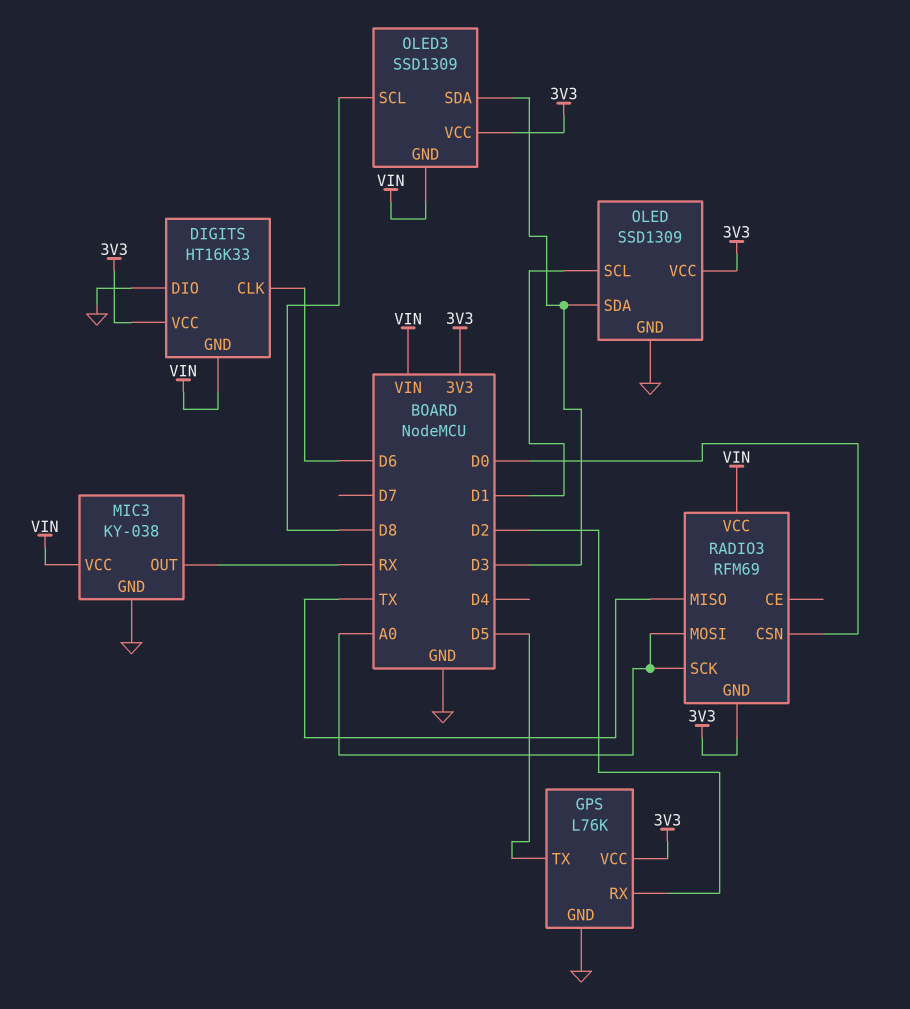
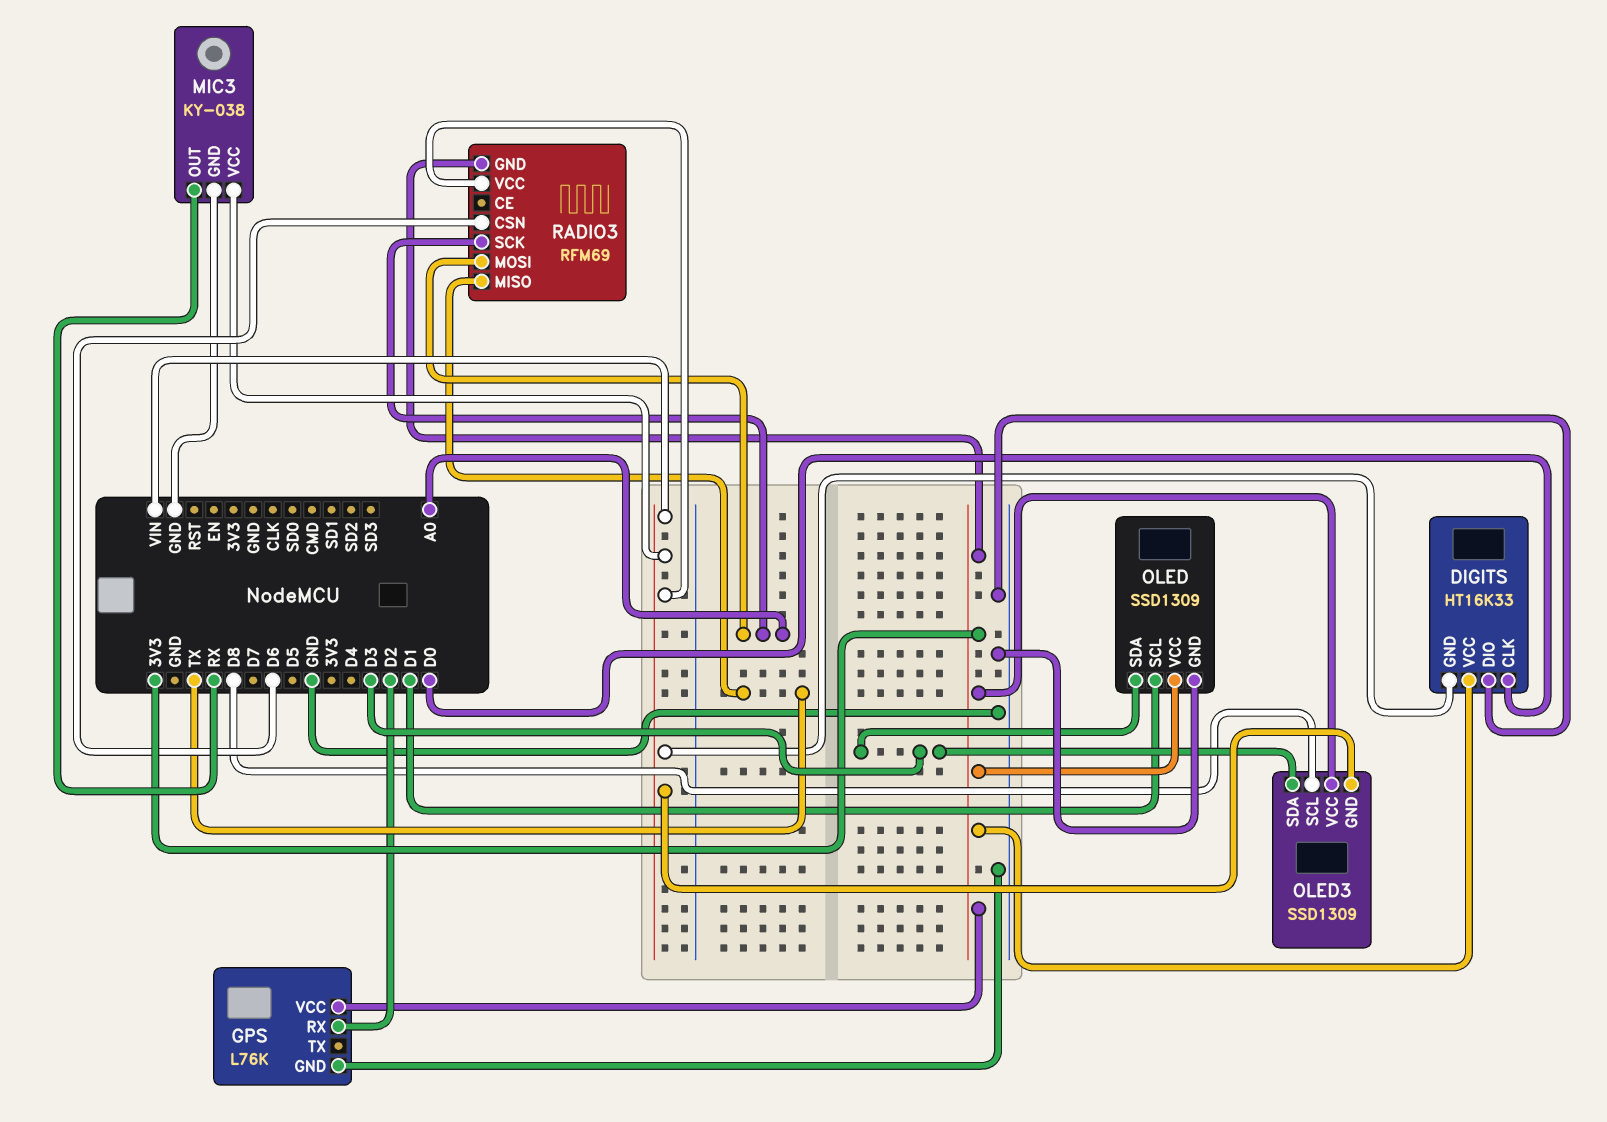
DIGITS pin CLK: D6 -> D0
GPS pin TX: D5 -> none
RADIO3 pin CSN: D0 -> D6

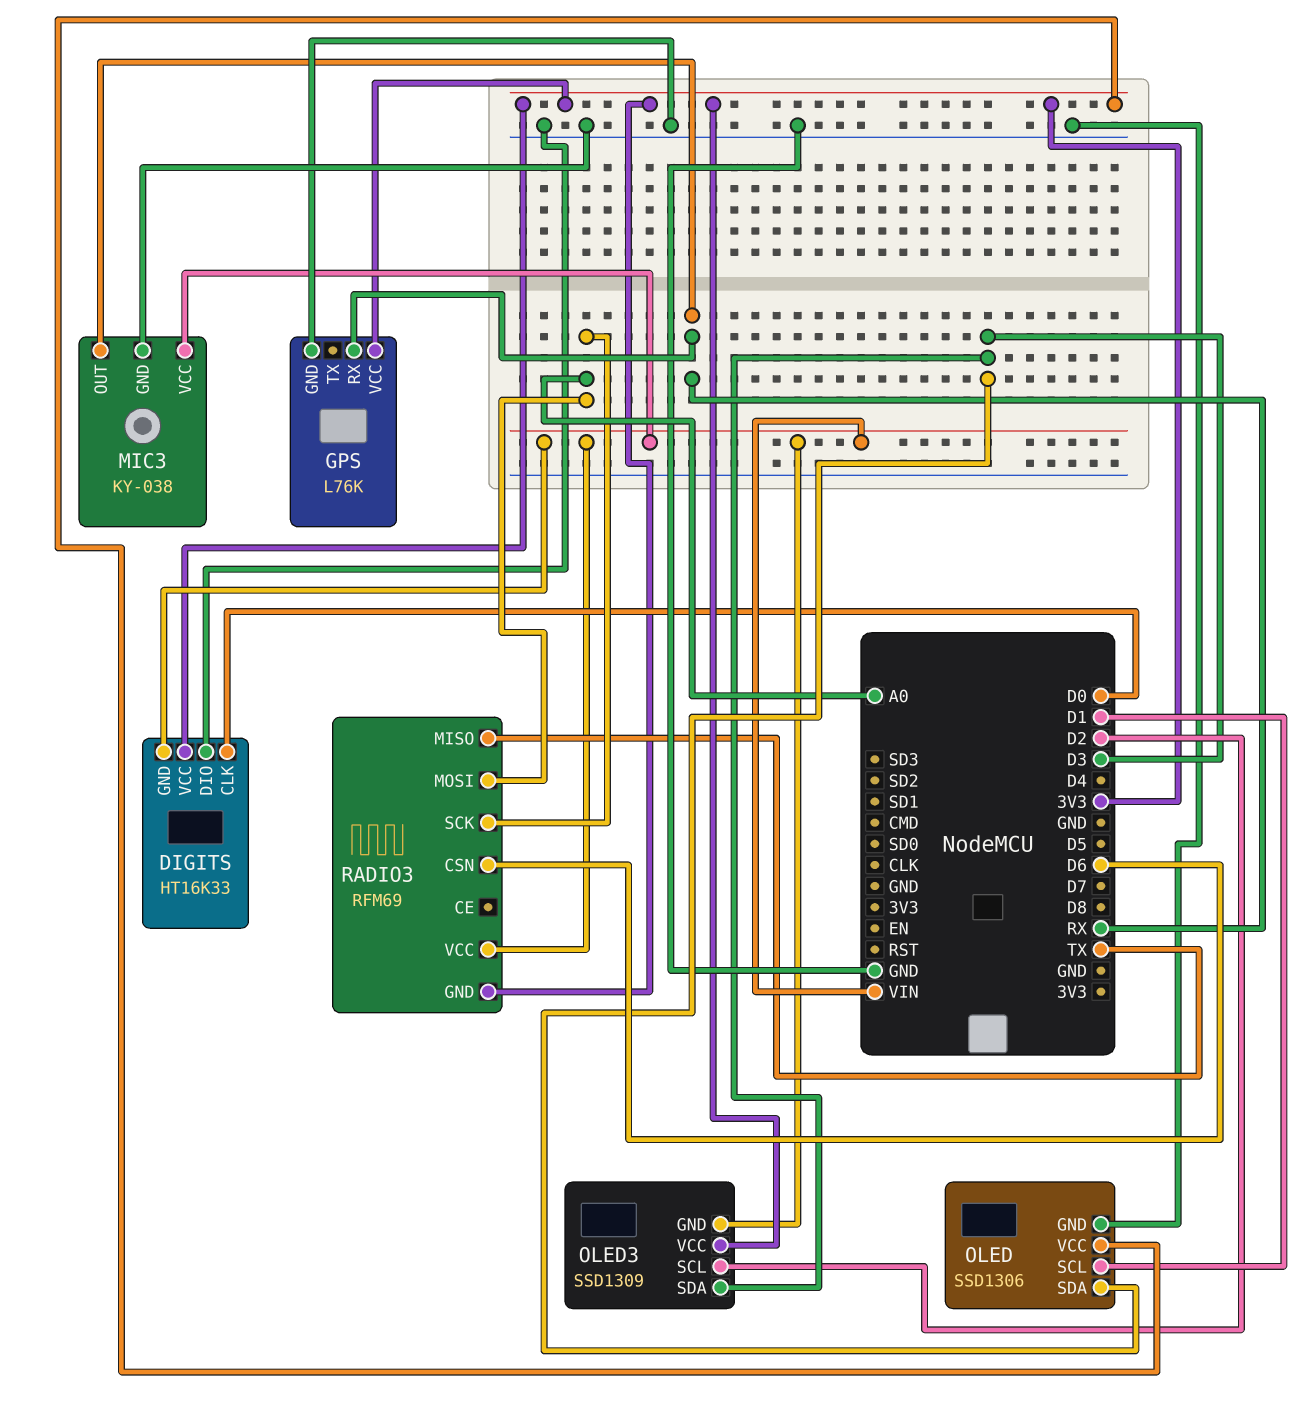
GPS pin RX: D2 -> RX
OLED: SSD1309 -> SSD1306
OLED3 pin SCL: D8 -> D2

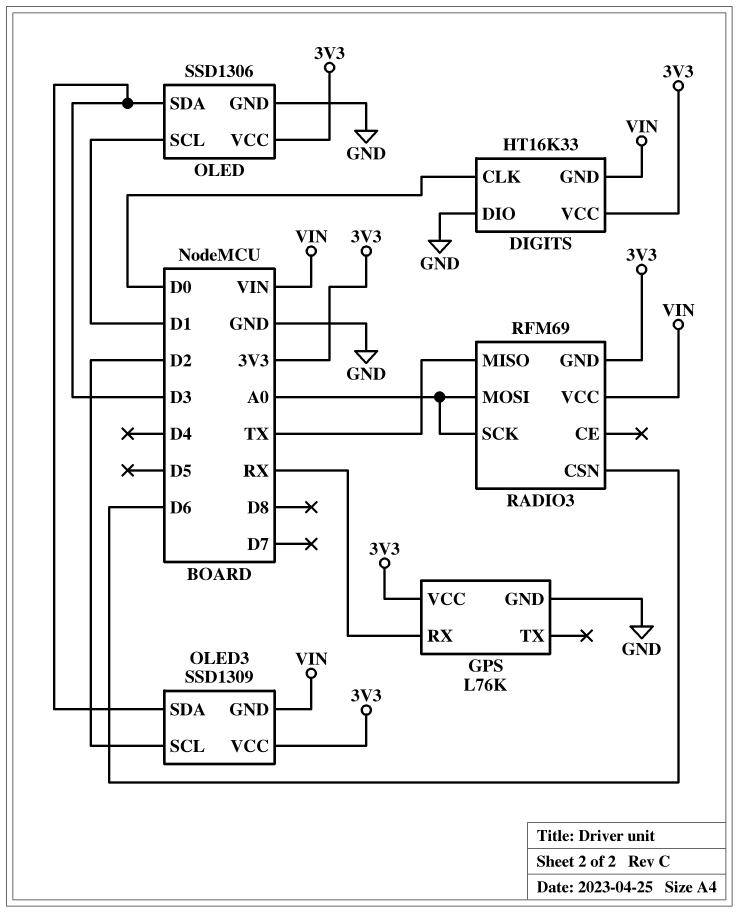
MIC3: KY-038 -> none
MIC3 pin GND: GND -> none
MIC3 pin OUT: RX -> none
MIC3 pin VCC: VIN -> none

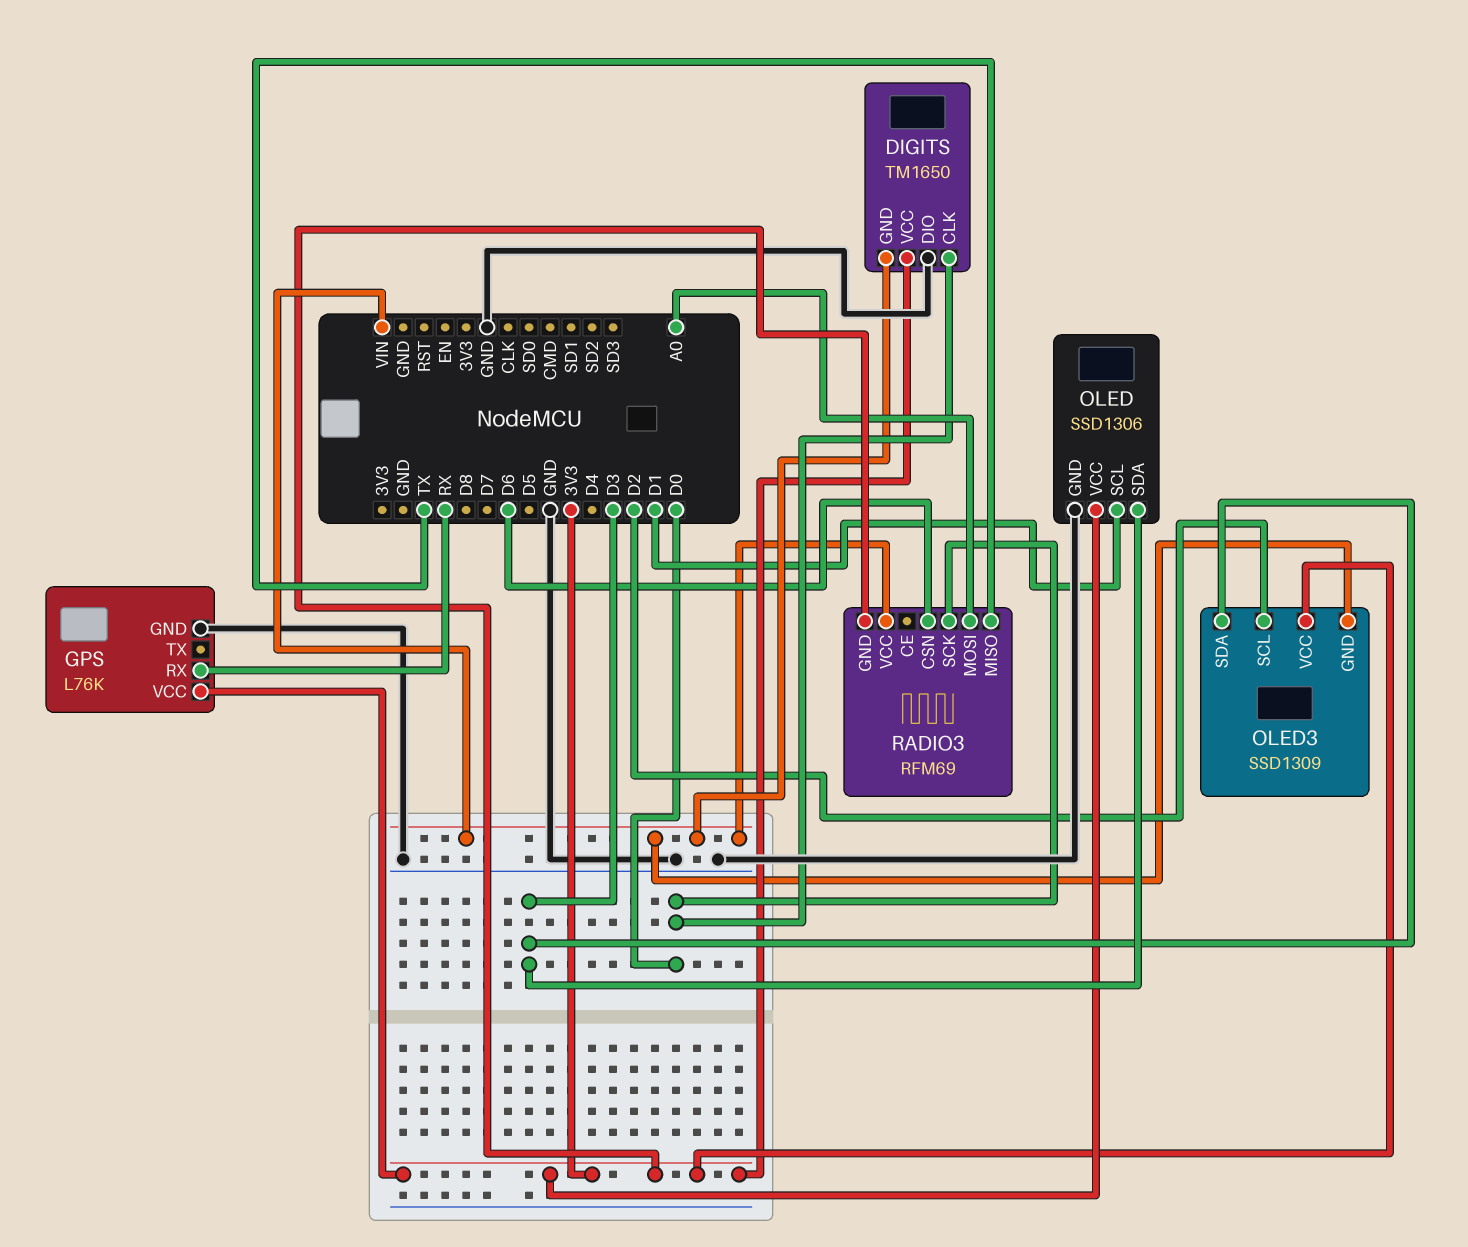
DIGITS: HT16K33 -> TM1650
RADIO3 pin SCK: A0 -> D0

